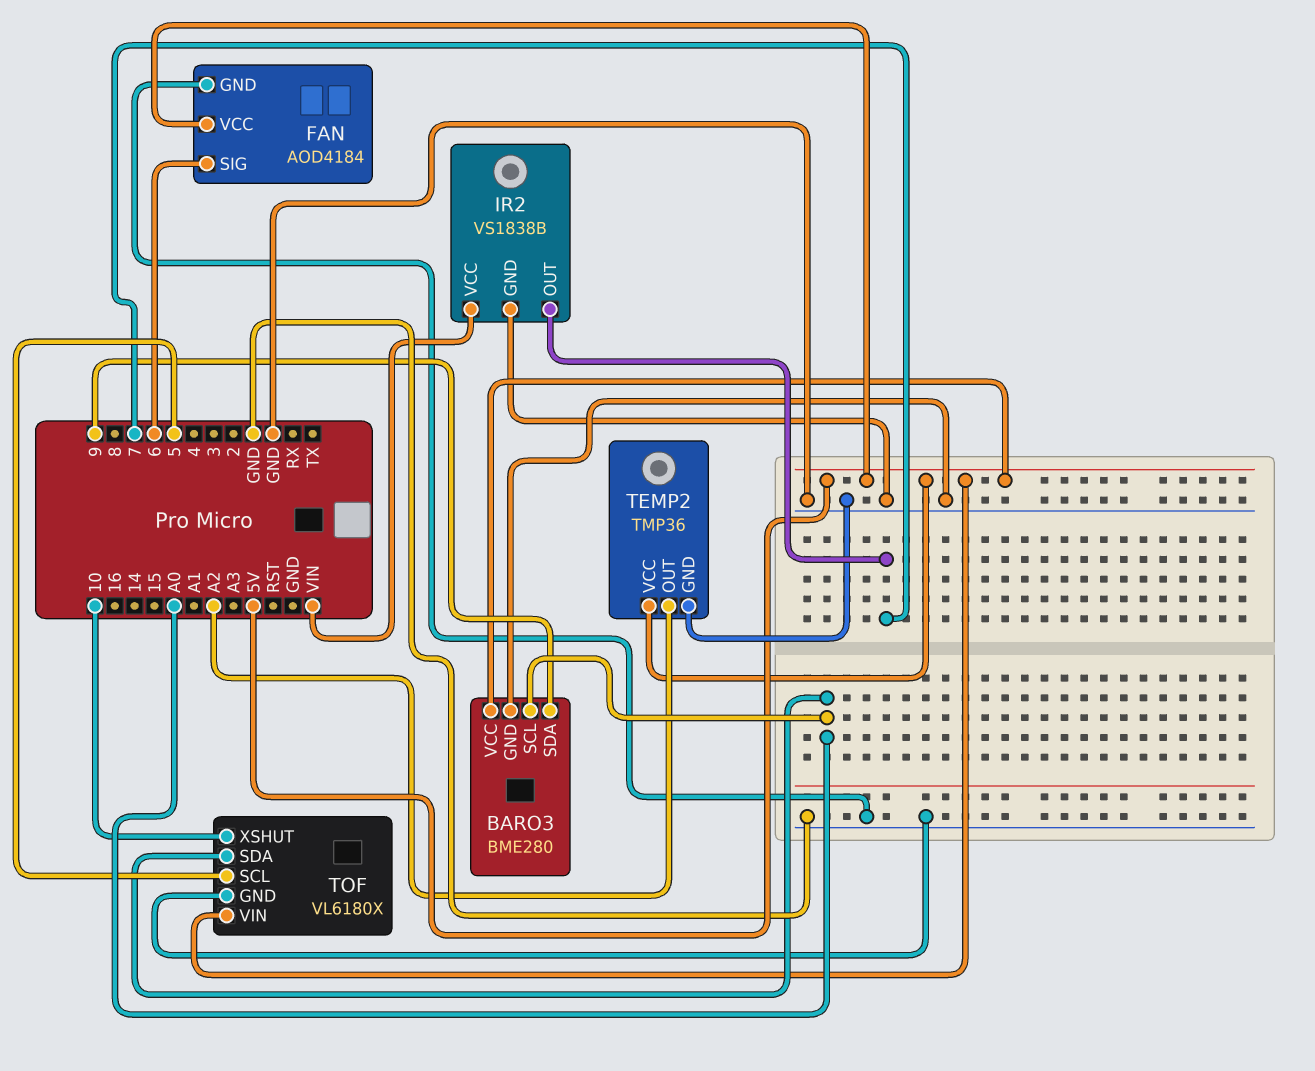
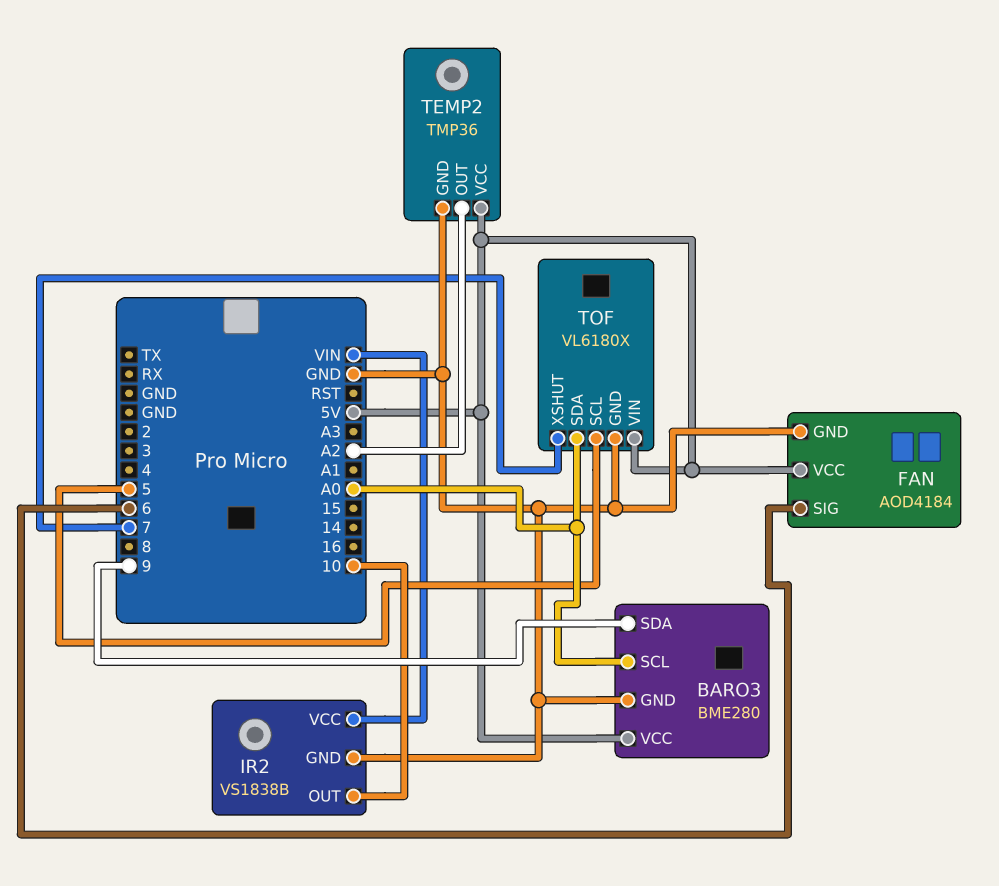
IR2 pin OUT: 7 -> 10
TOF pin XSHUT: 10 -> 7

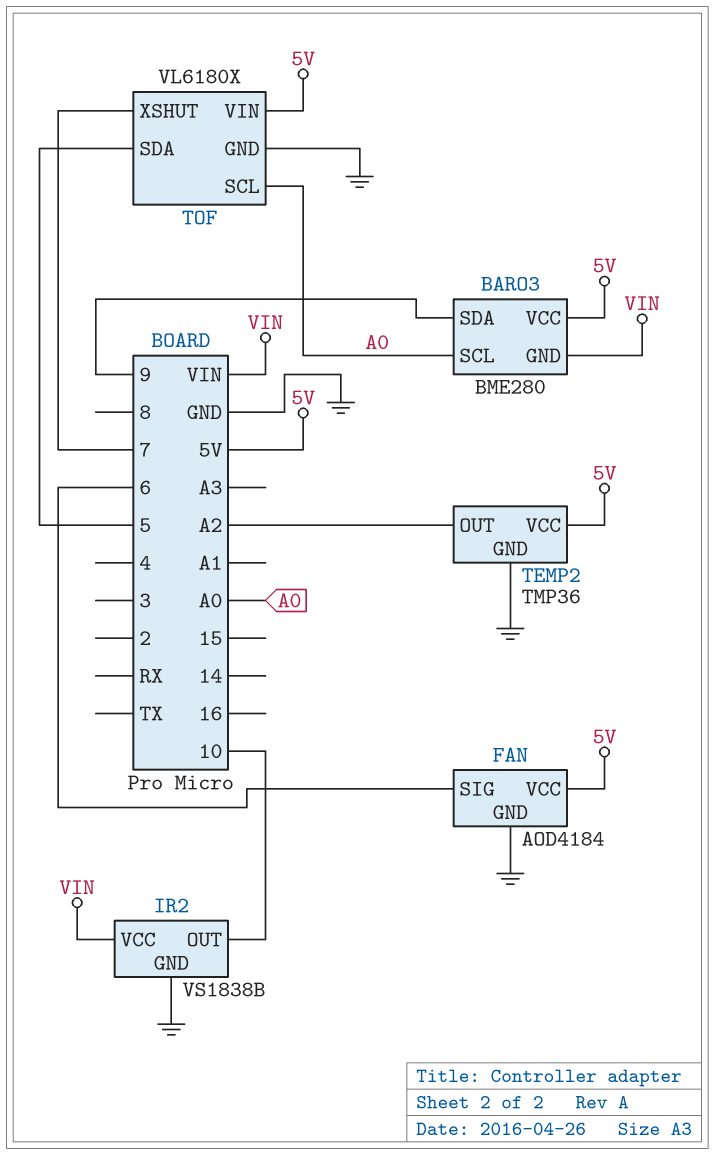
BARO3 pin GND: GND -> VIN
TOF pin SCL: 5 -> A0
TOF pin SDA: A0 -> 5

